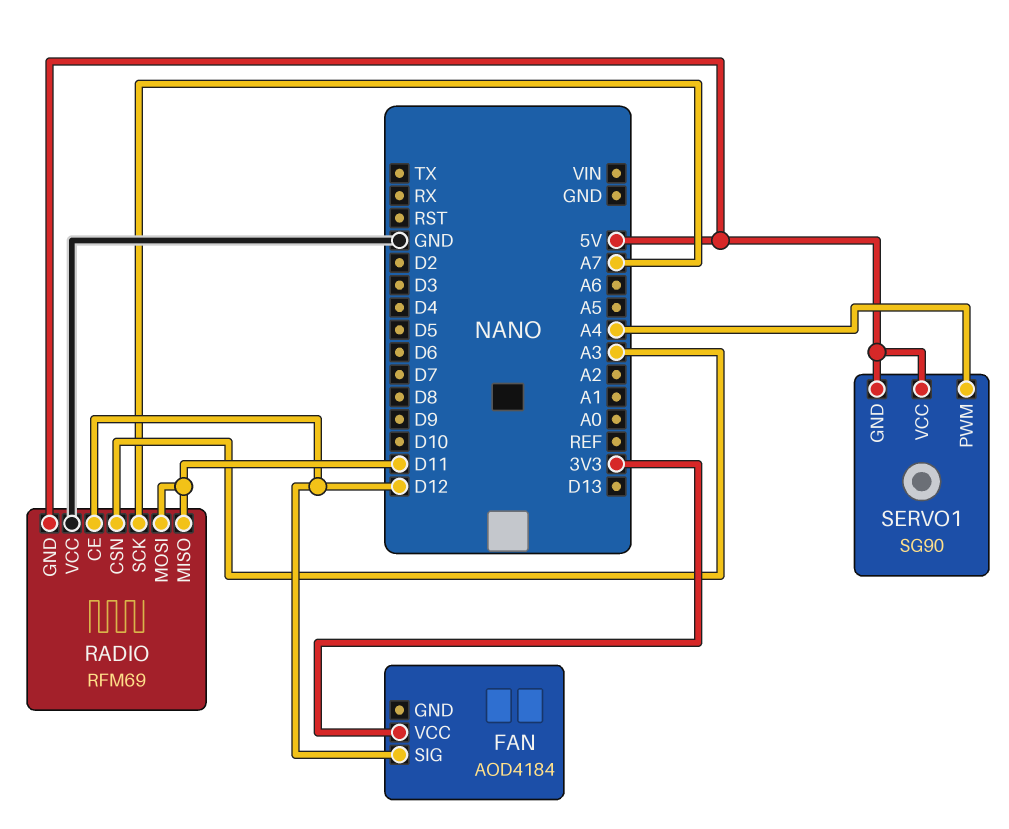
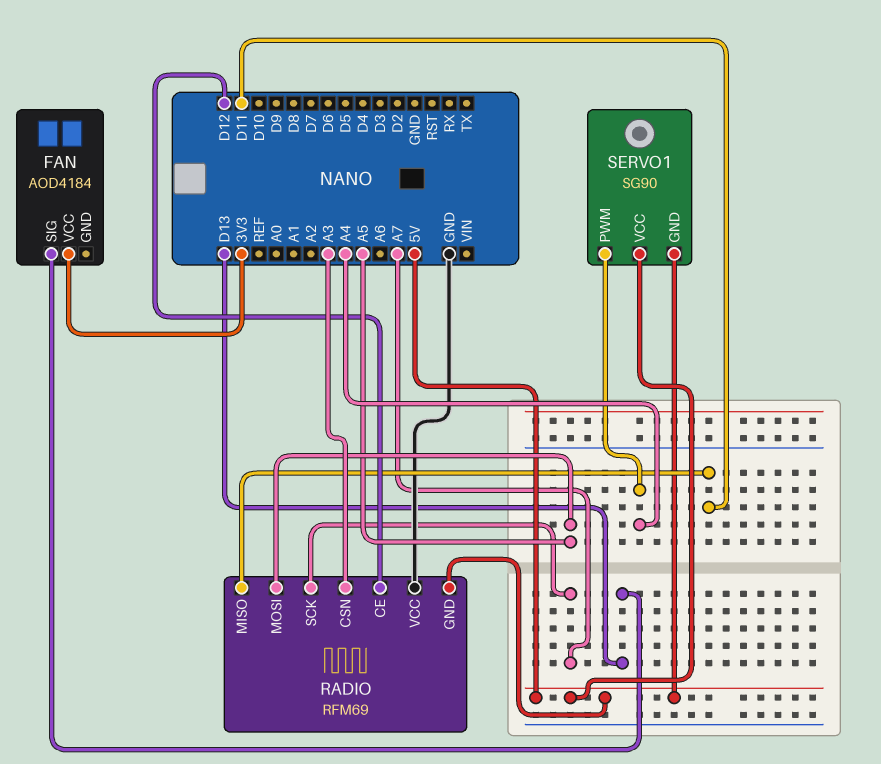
FAN pin SIG: D12 -> D13
RADIO pin MOSI: D11 -> A5

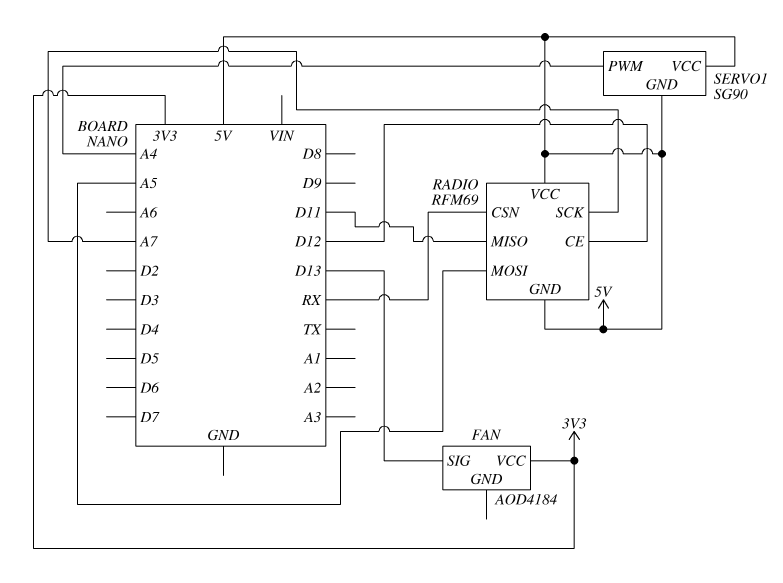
RADIO pin CSN: A3 -> RX
RADIO pin VCC: GND -> 5V

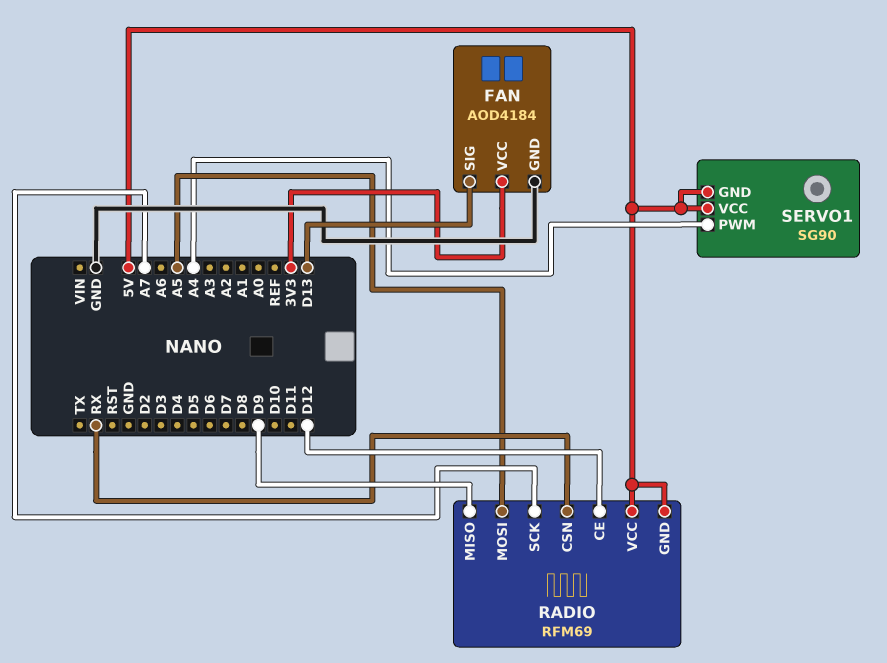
FAN pin GND: none -> GND
RADIO pin MISO: D11 -> D9

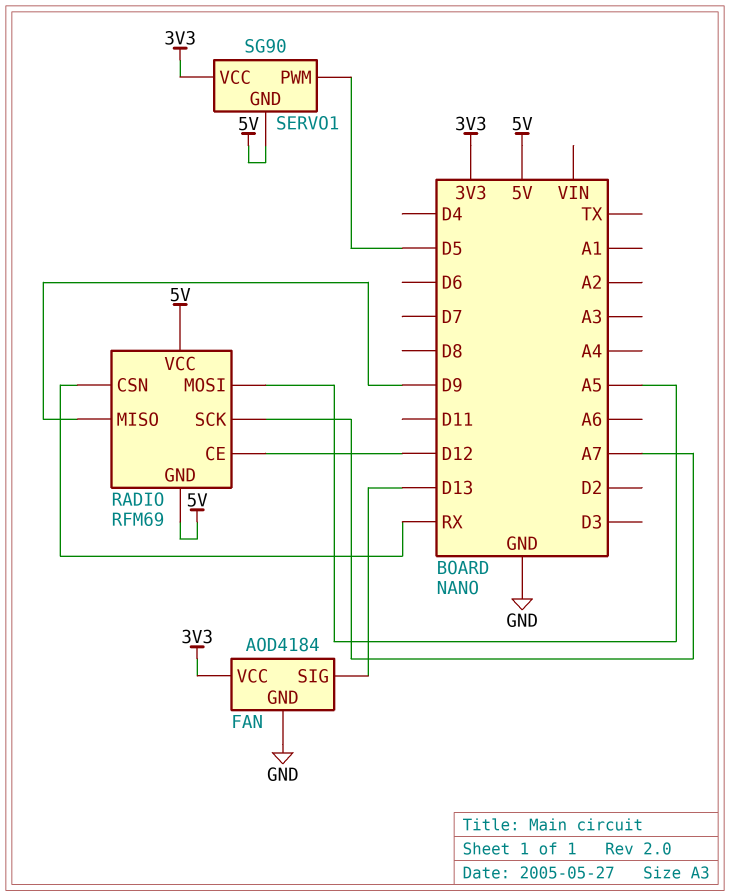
SERVO1 pin PWM: A4 -> D5
SERVO1 pin VCC: 5V -> 3V3

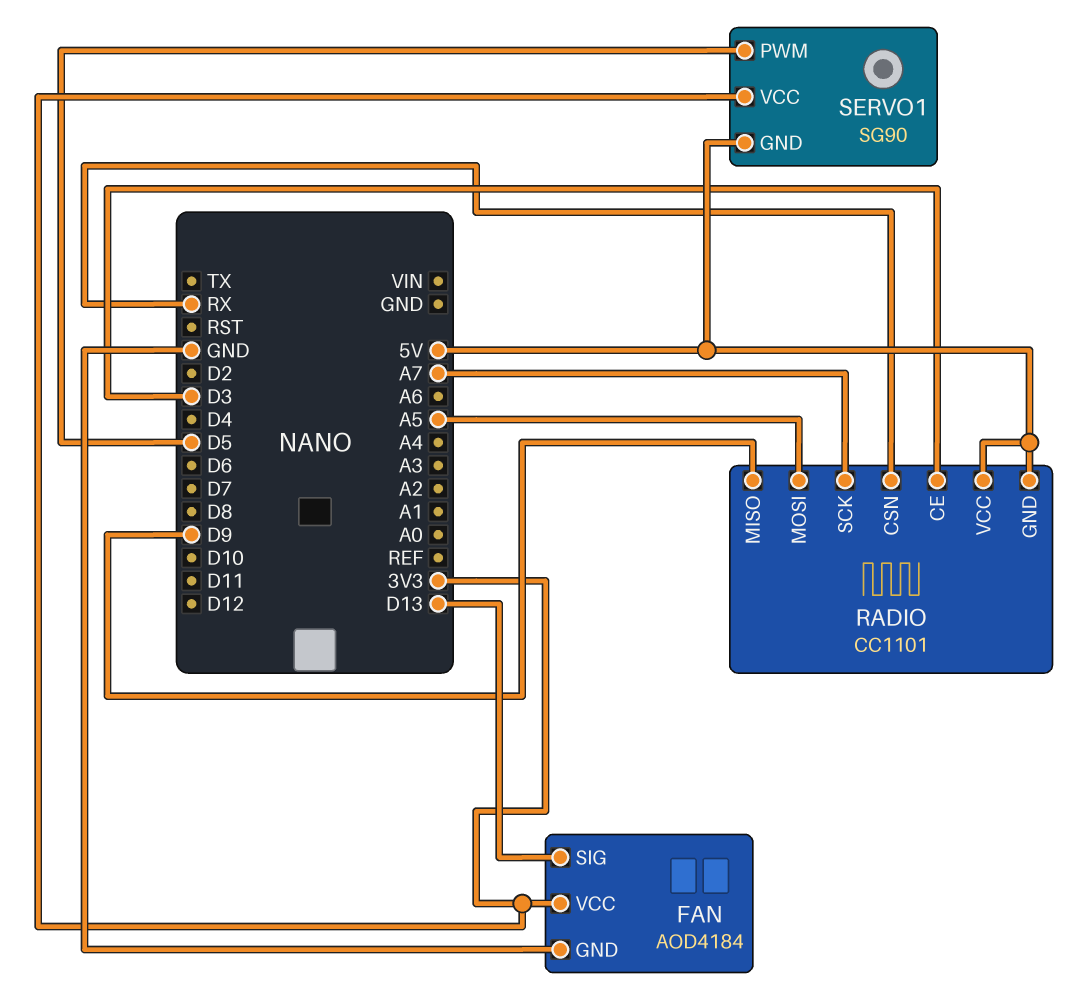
RADIO: RFM69 -> CC1101
RADIO pin CE: D12 -> D3

